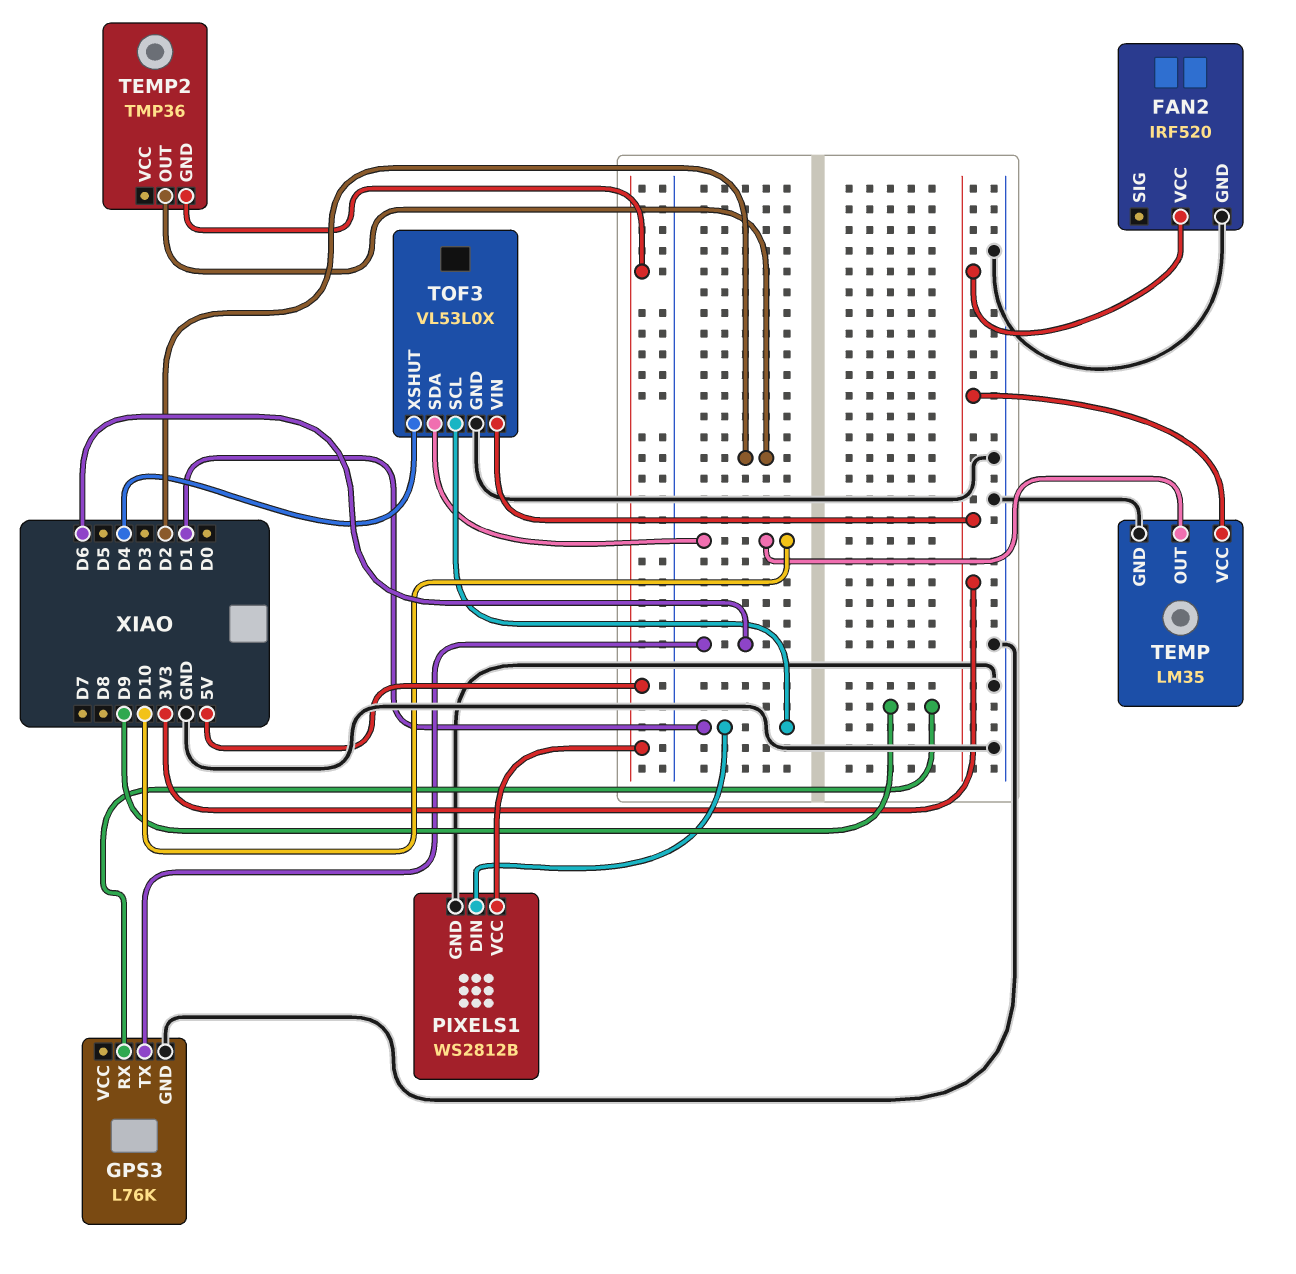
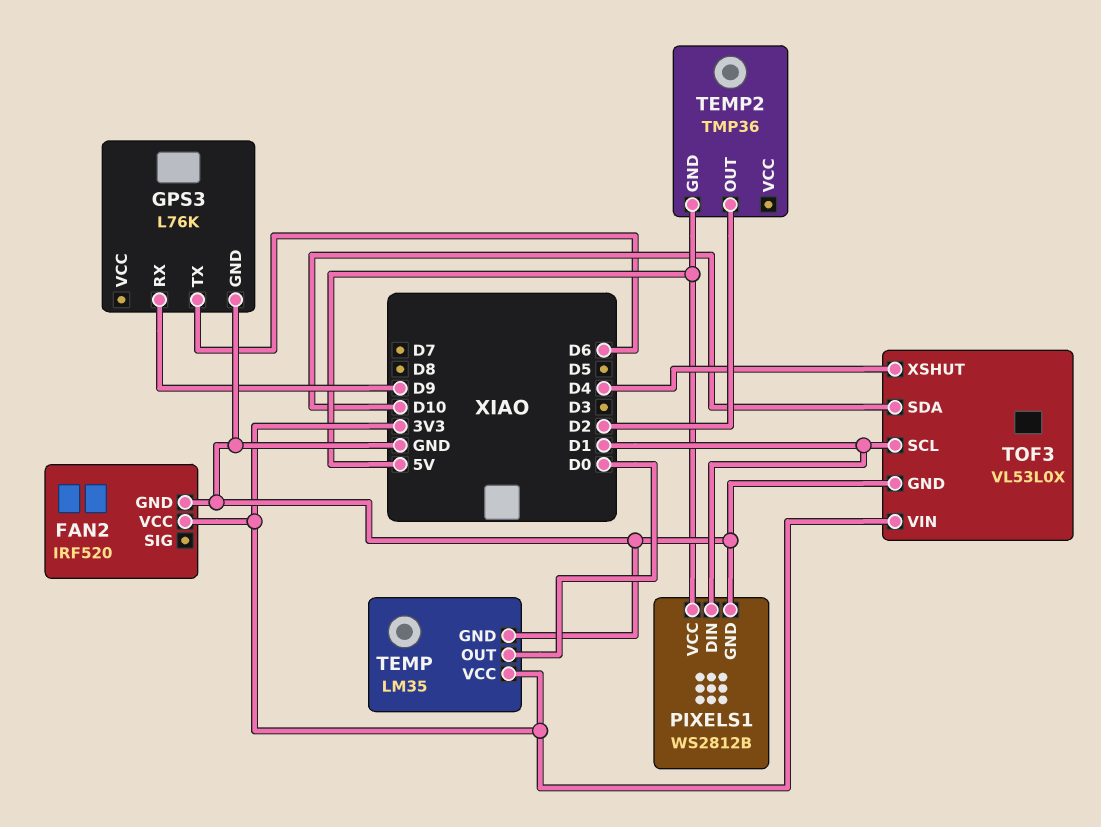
TEMP pin OUT: D10 -> D0

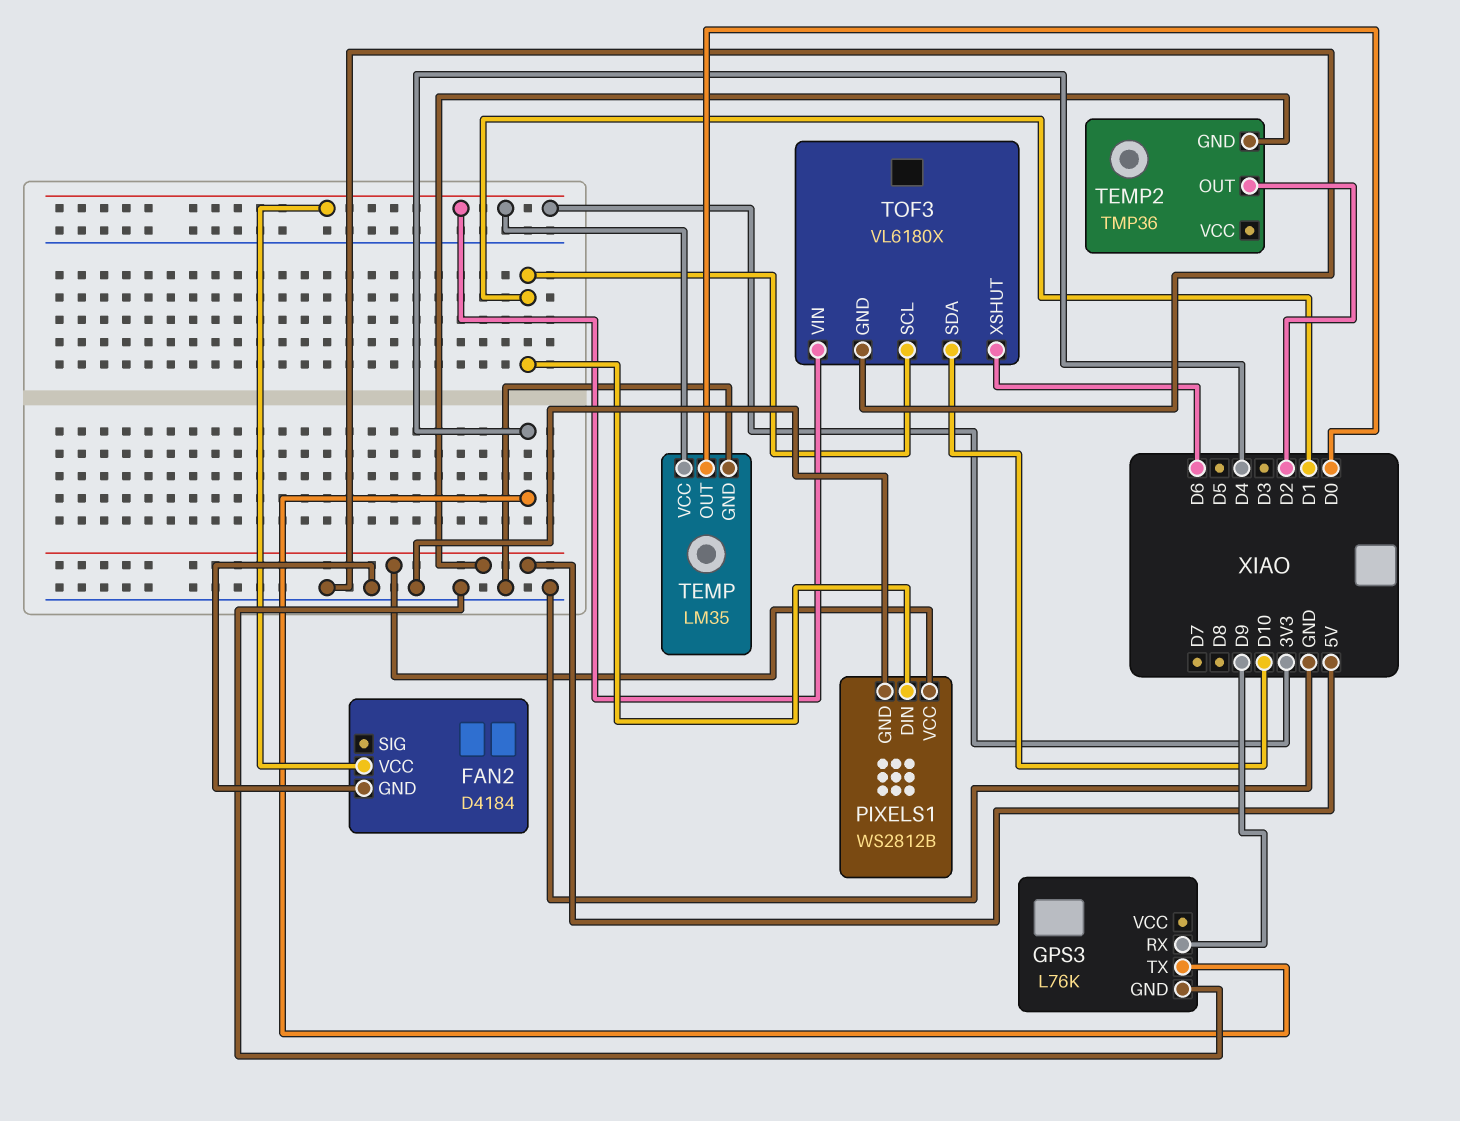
FAN2: IRF520 -> D4184
GPS3 pin TX: D6 -> D4
TOF3: VL53L0X -> VL6180X
TOF3 pin XSHUT: D4 -> D6

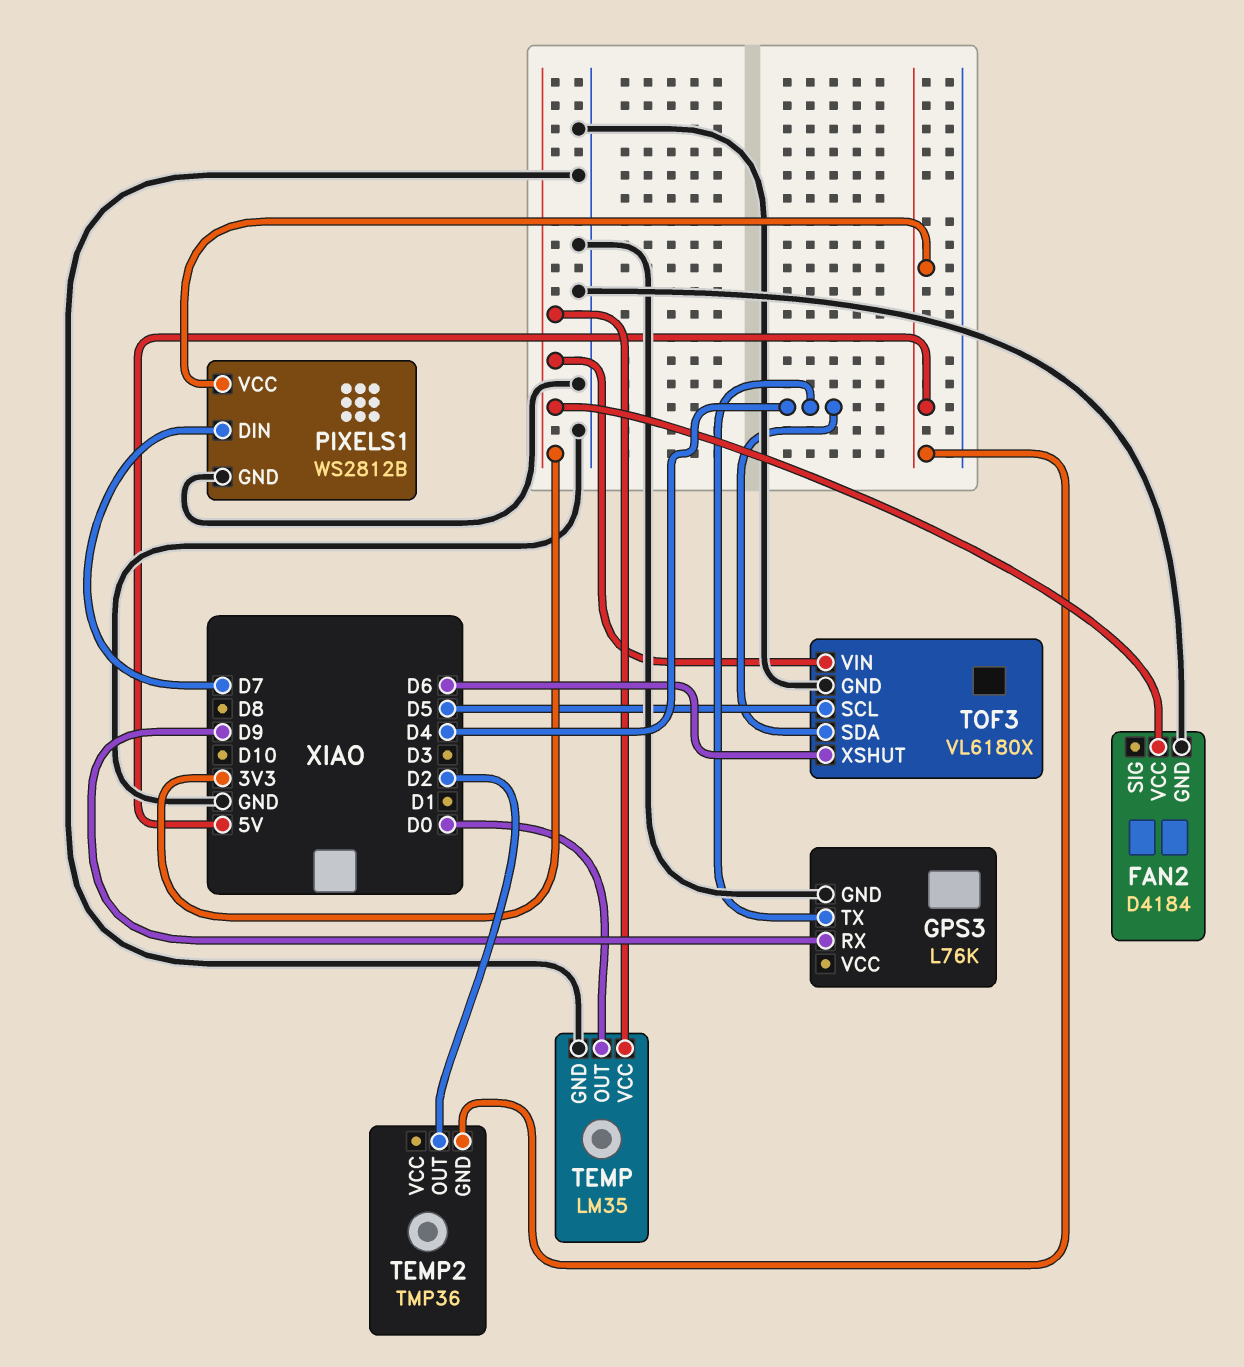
PIXELS1 pin DIN: D1 -> D7
TOF3 pin SCL: D1 -> D5
TOF3 pin SDA: D10 -> D4

